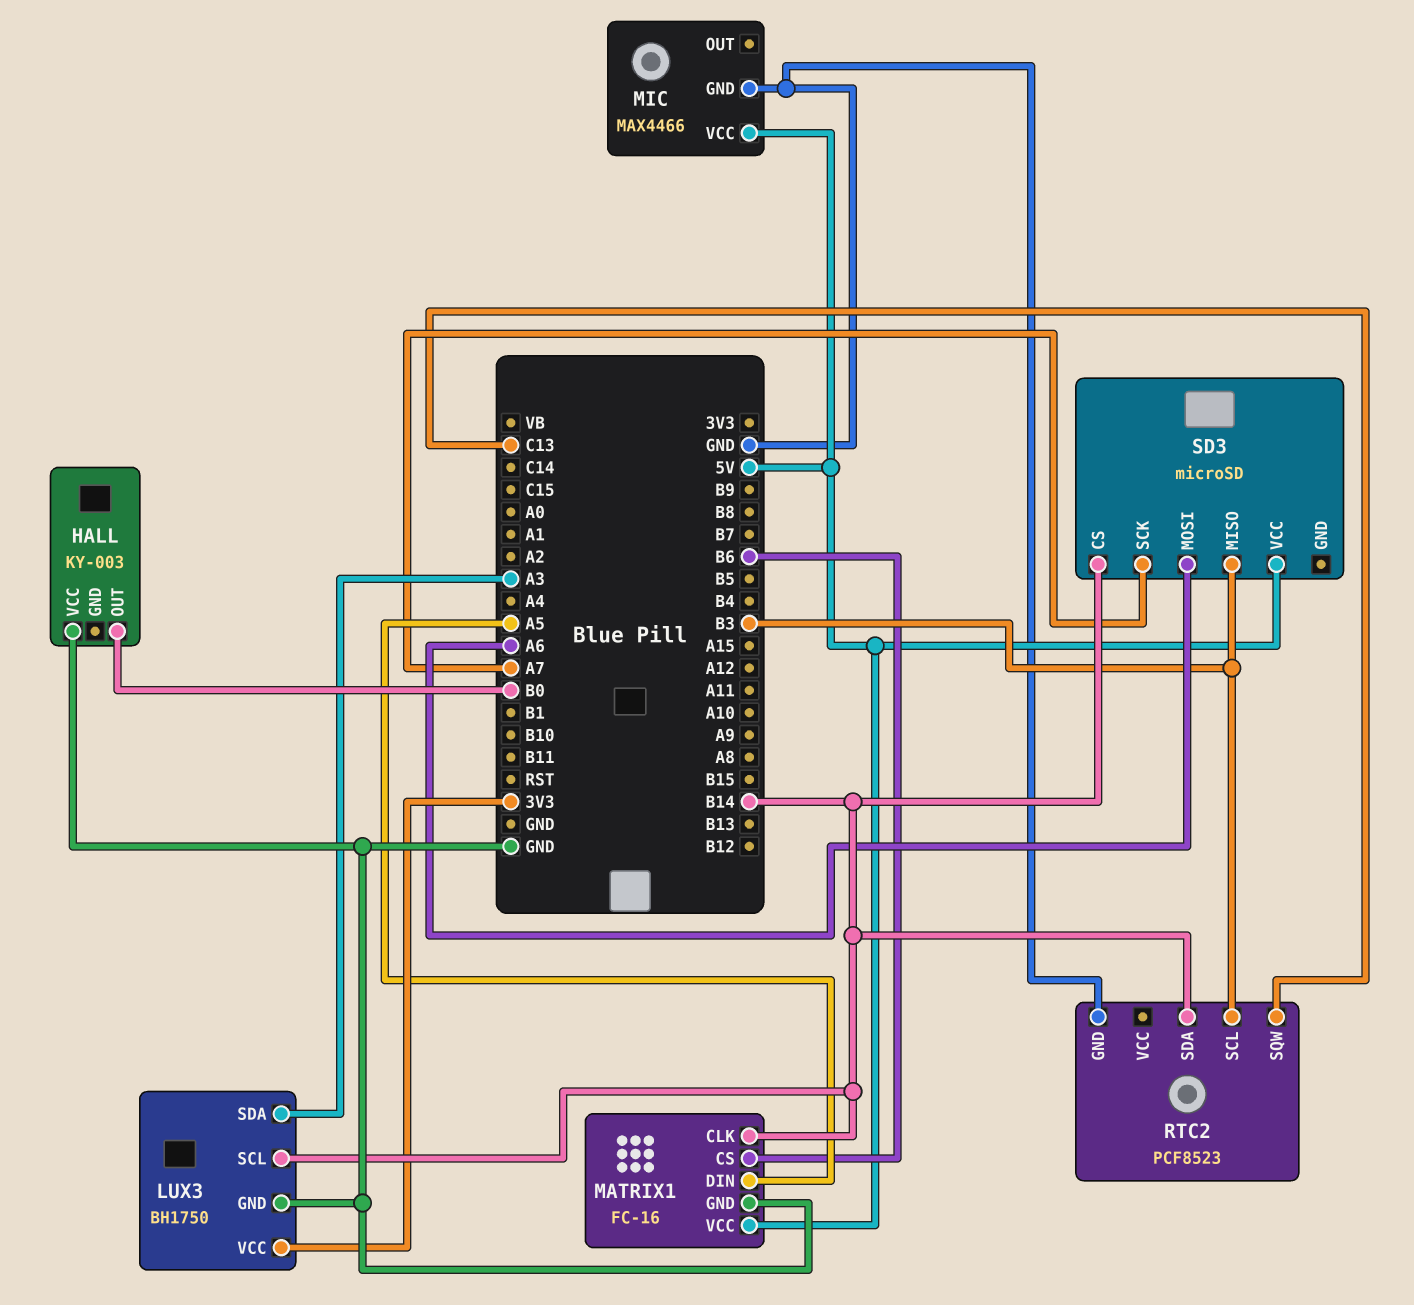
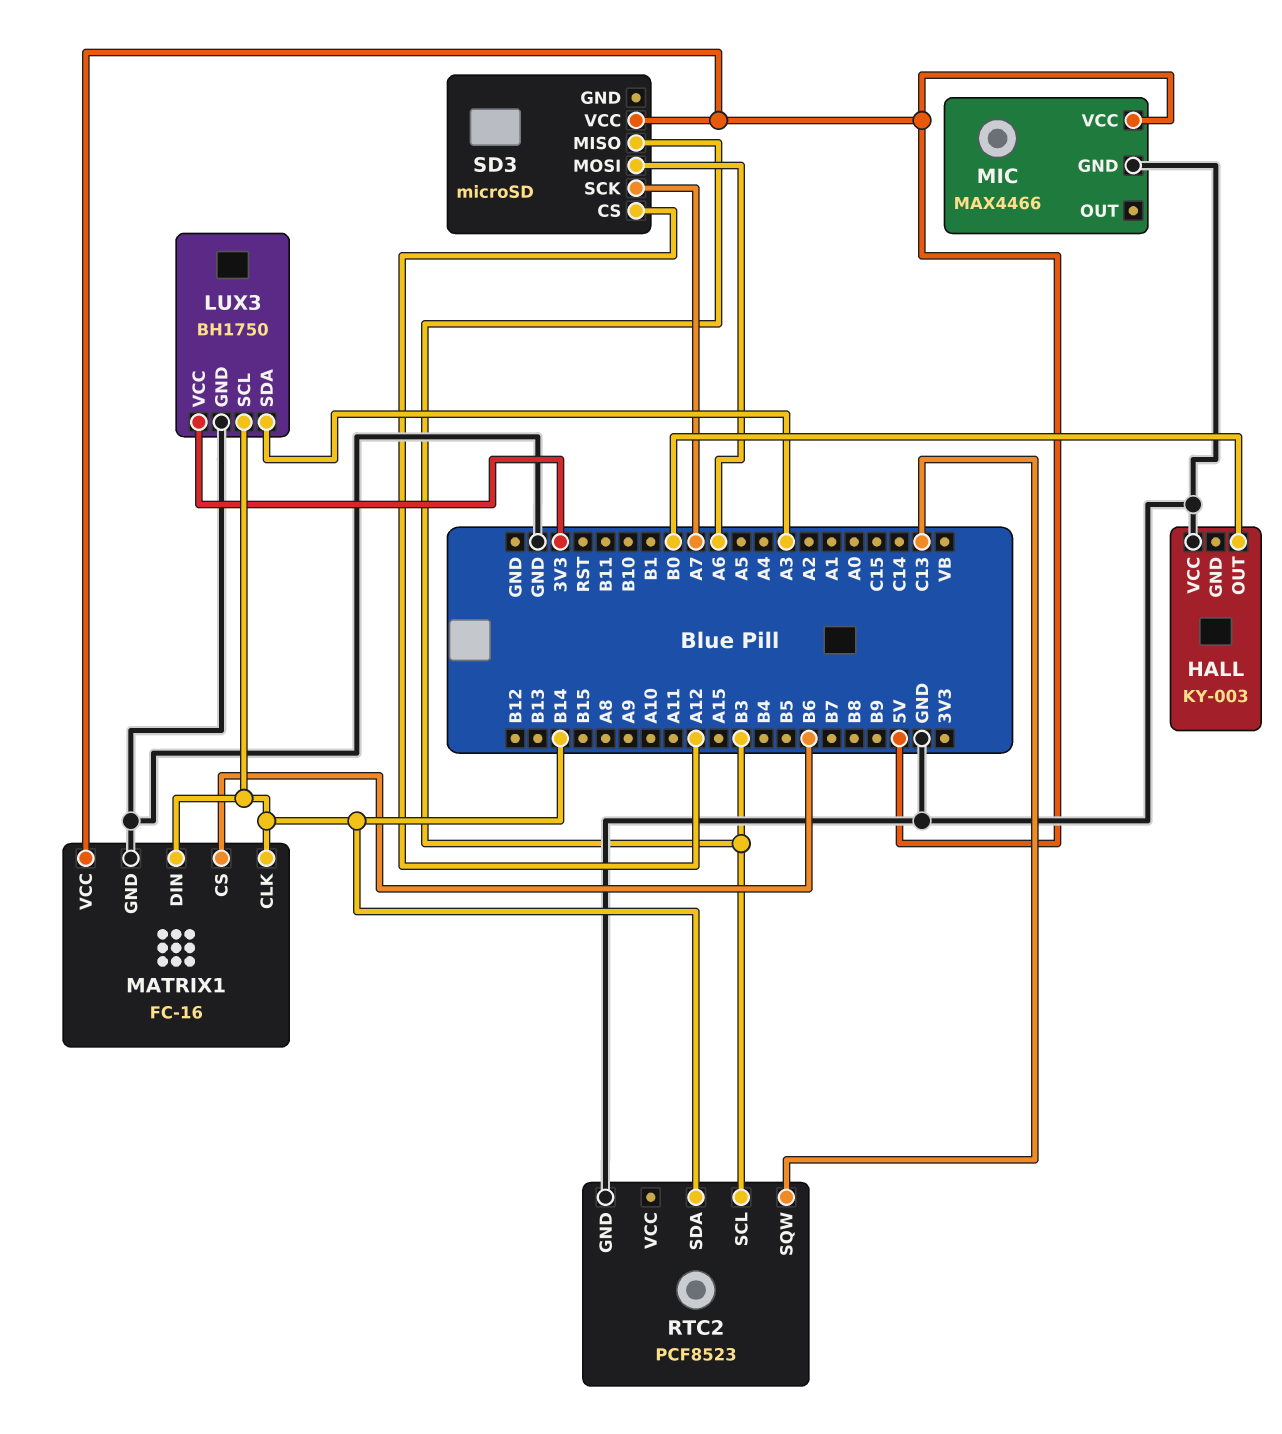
MATRIX1 pin DIN: A5 -> B14
SD3 pin CS: B14 -> A12

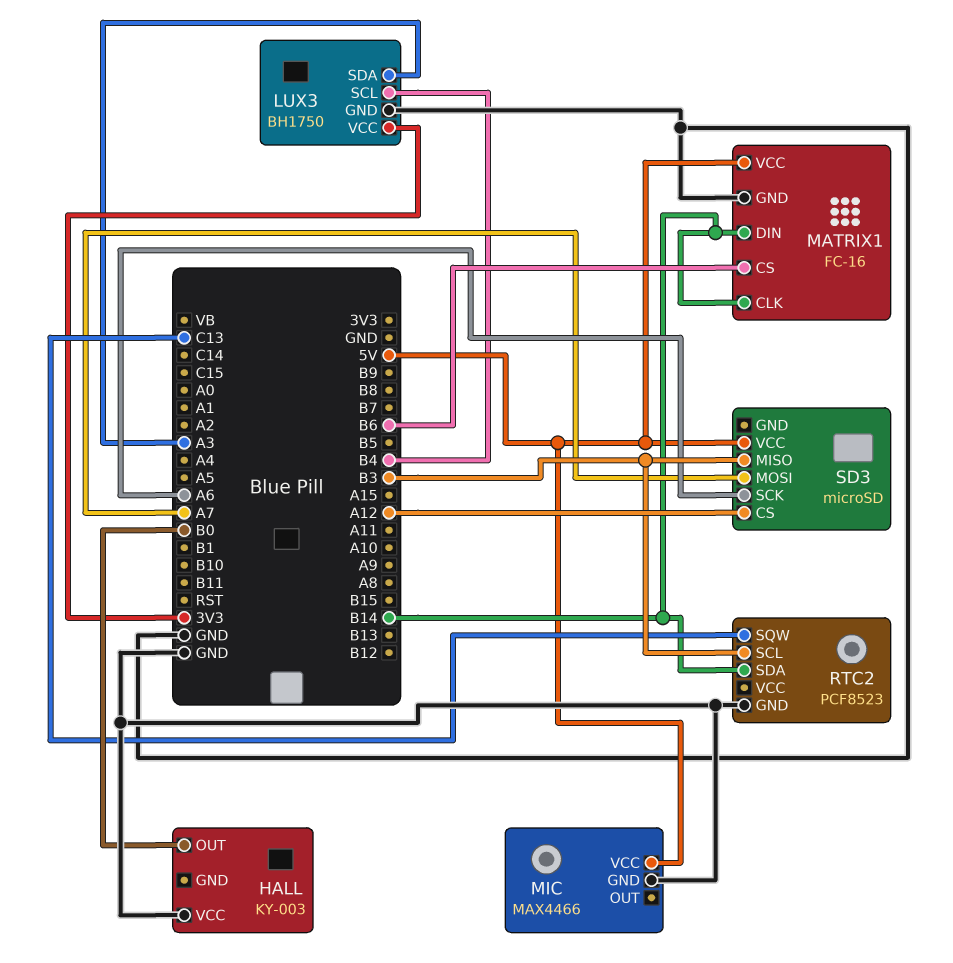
LUX3 pin SCL: B14 -> B4
SD3 pin MOSI: A6 -> A7
SD3 pin SCK: A7 -> A6

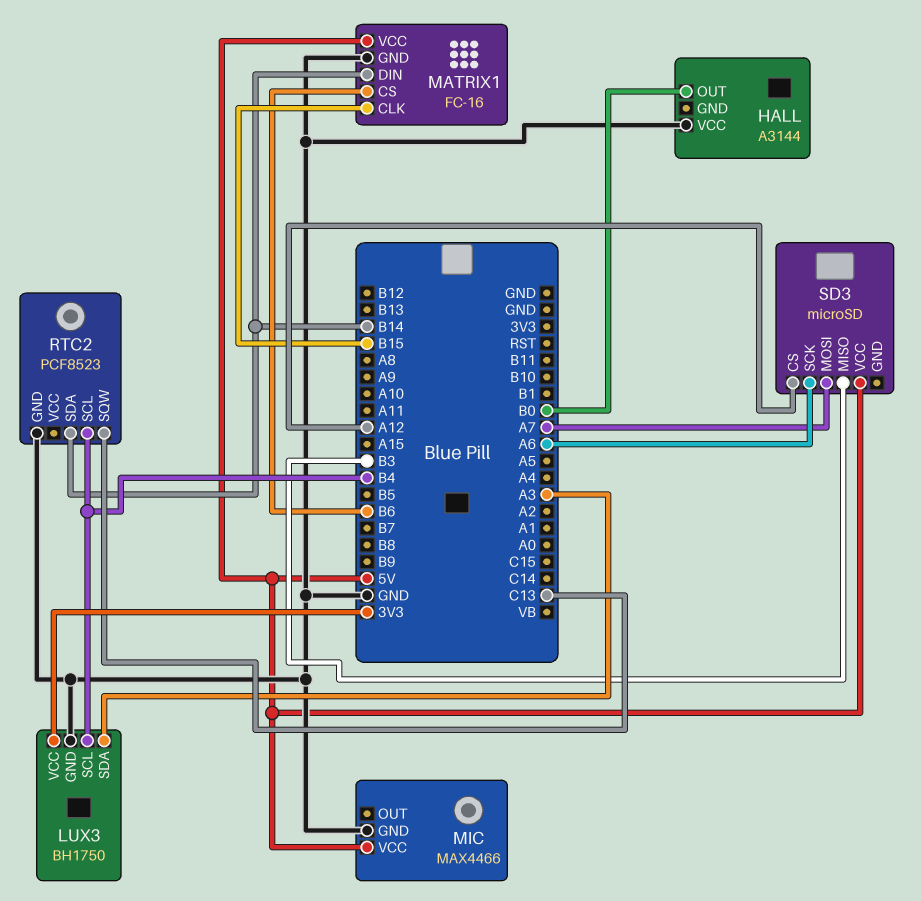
HALL: KY-003 -> A3144
MATRIX1 pin CLK: B14 -> B15
RTC2 pin SCL: B3 -> B4

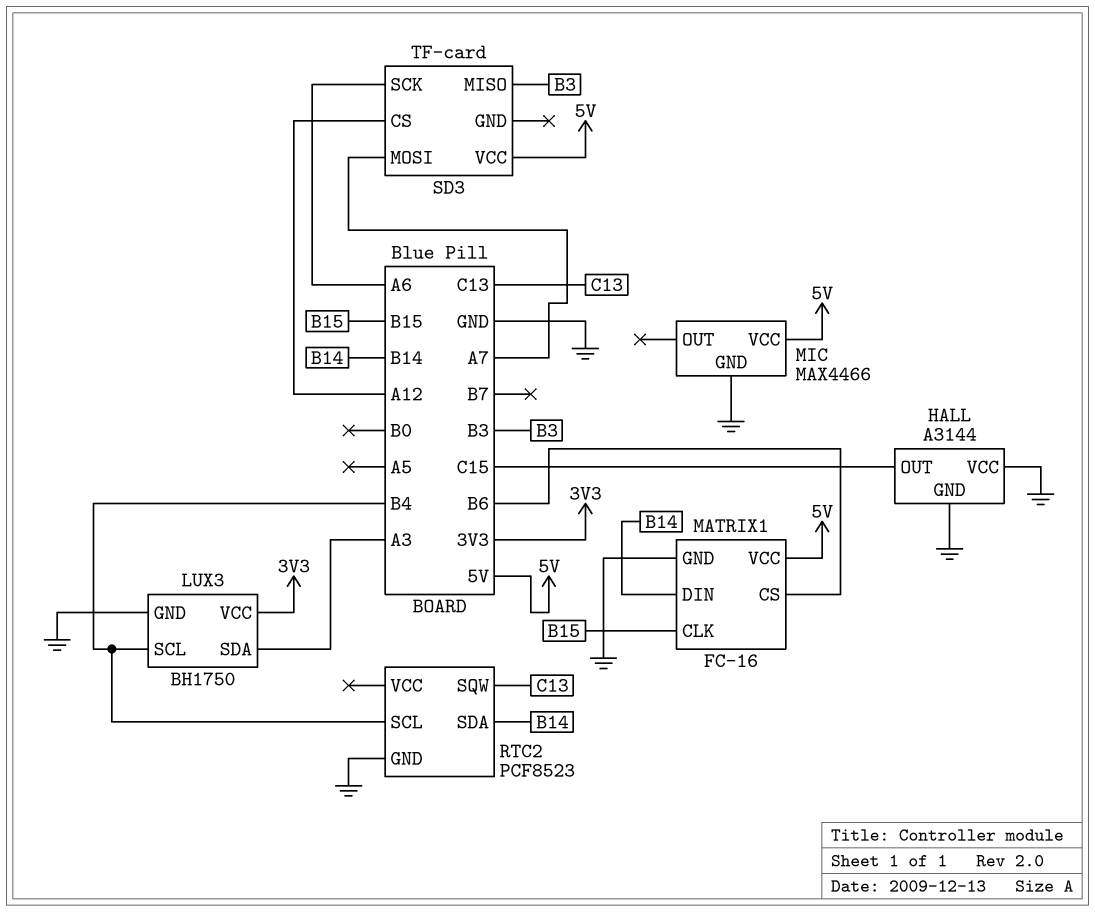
HALL pin GND: none -> GND
HALL pin OUT: B0 -> C15
SD3: microSD -> TF-card

